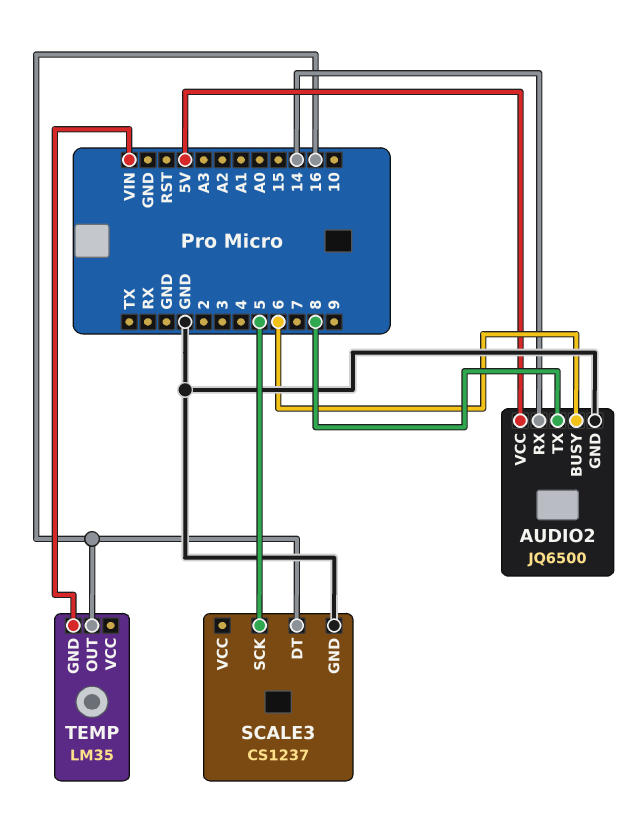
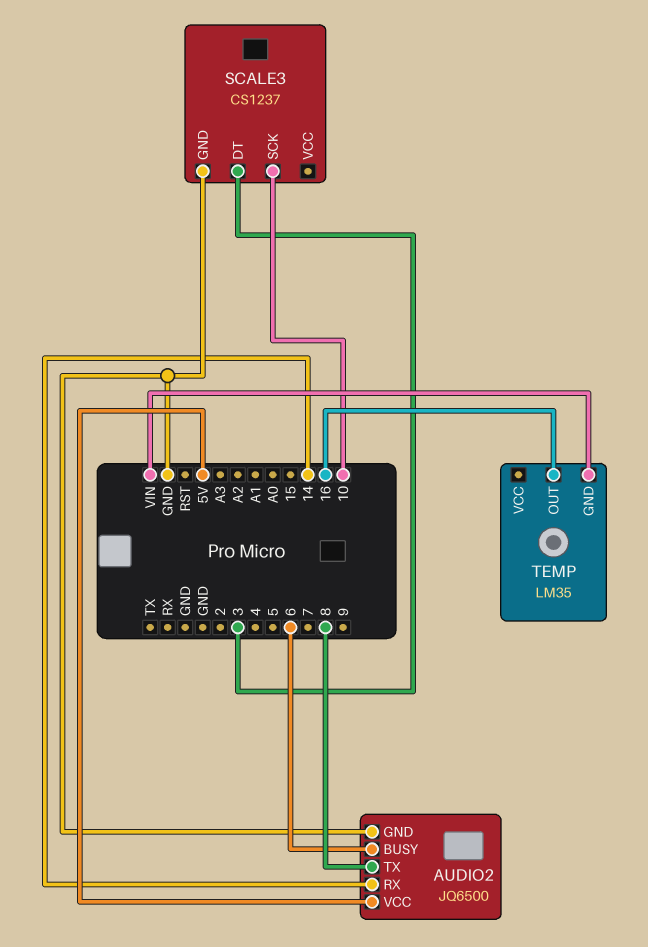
SCALE3 pin DT: 16 -> 3
SCALE3 pin SCK: 5 -> 10

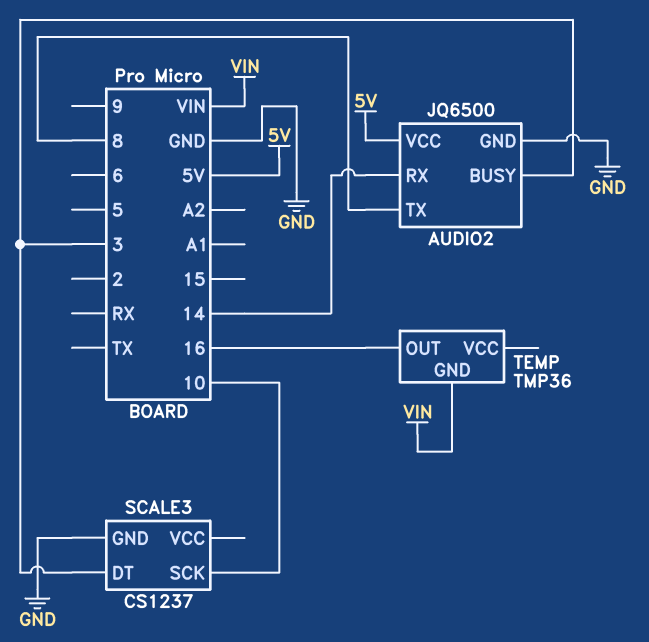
AUDIO2 pin BUSY: 6 -> 3
TEMP: LM35 -> TMP36

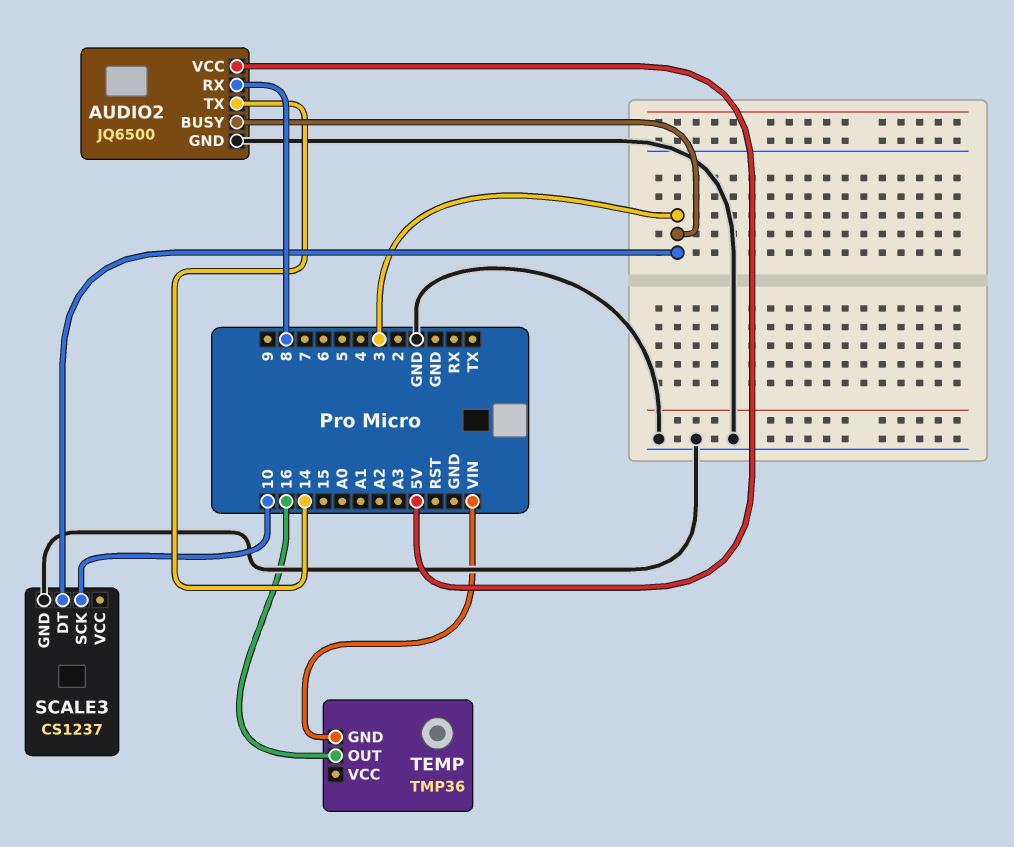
AUDIO2 pin RX: 14 -> 8
AUDIO2 pin TX: 8 -> 14

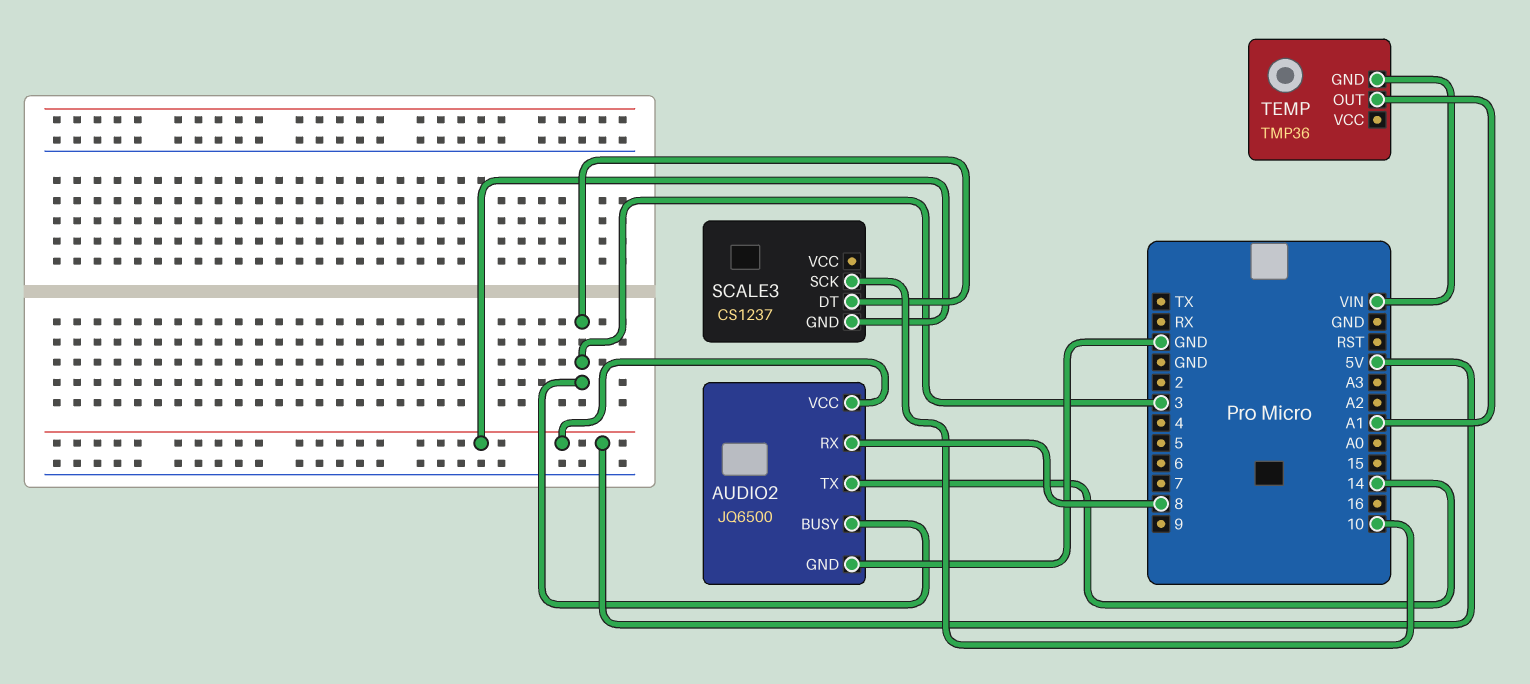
SCALE3 pin GND: GND -> 5V
TEMP pin OUT: 16 -> A1

